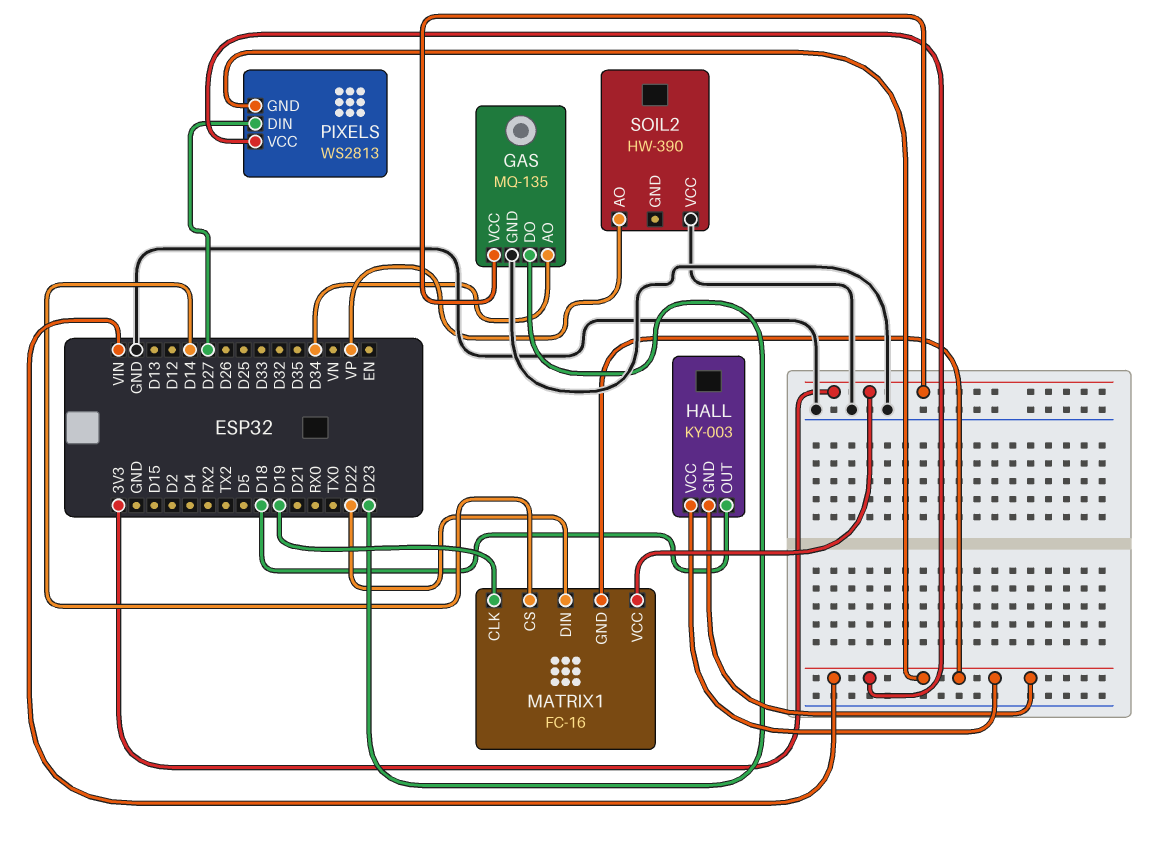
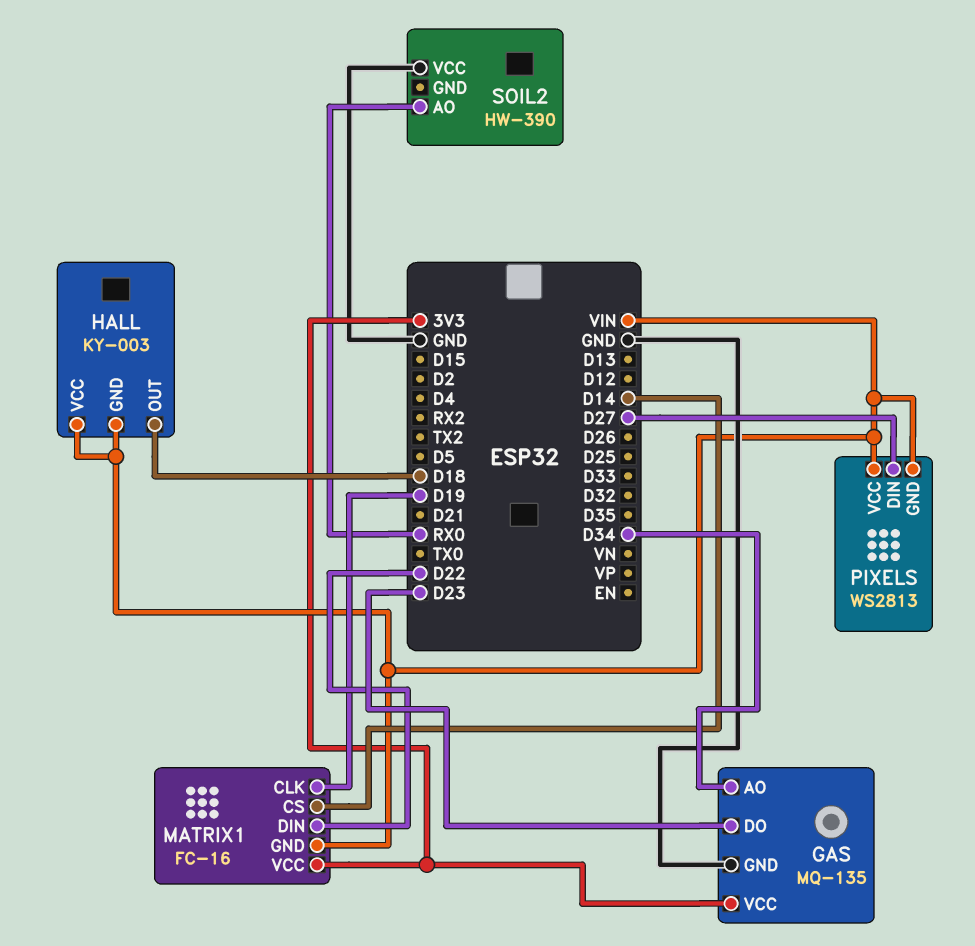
SOIL2 pin AO: VP -> RX0

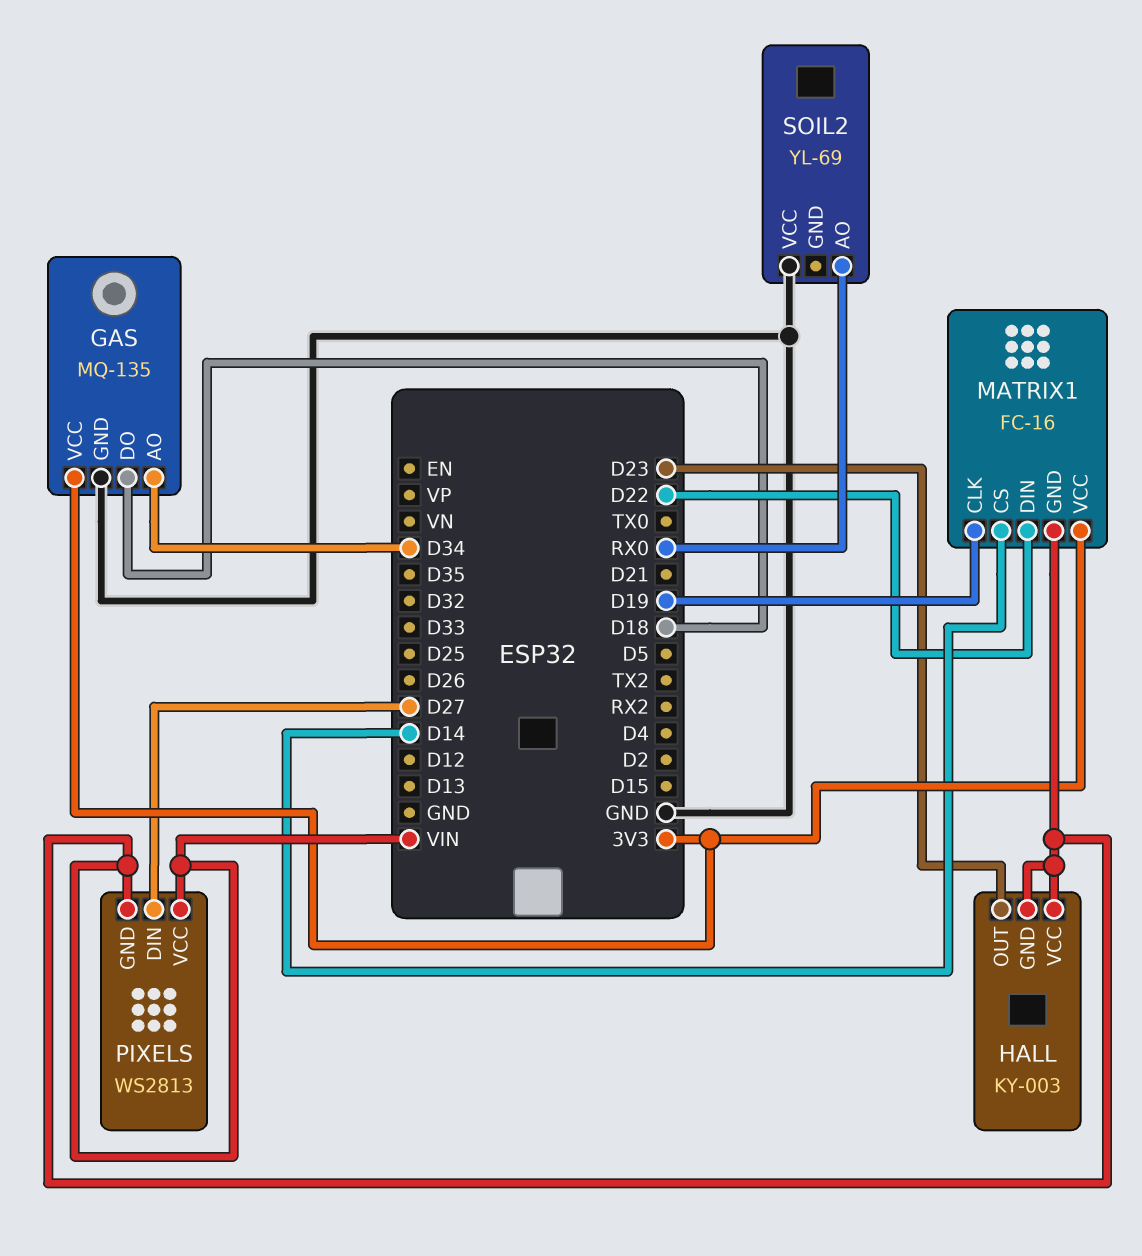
GAS pin DO: D23 -> D18
HALL pin OUT: D18 -> D23
SOIL2: HW-390 -> YL-69

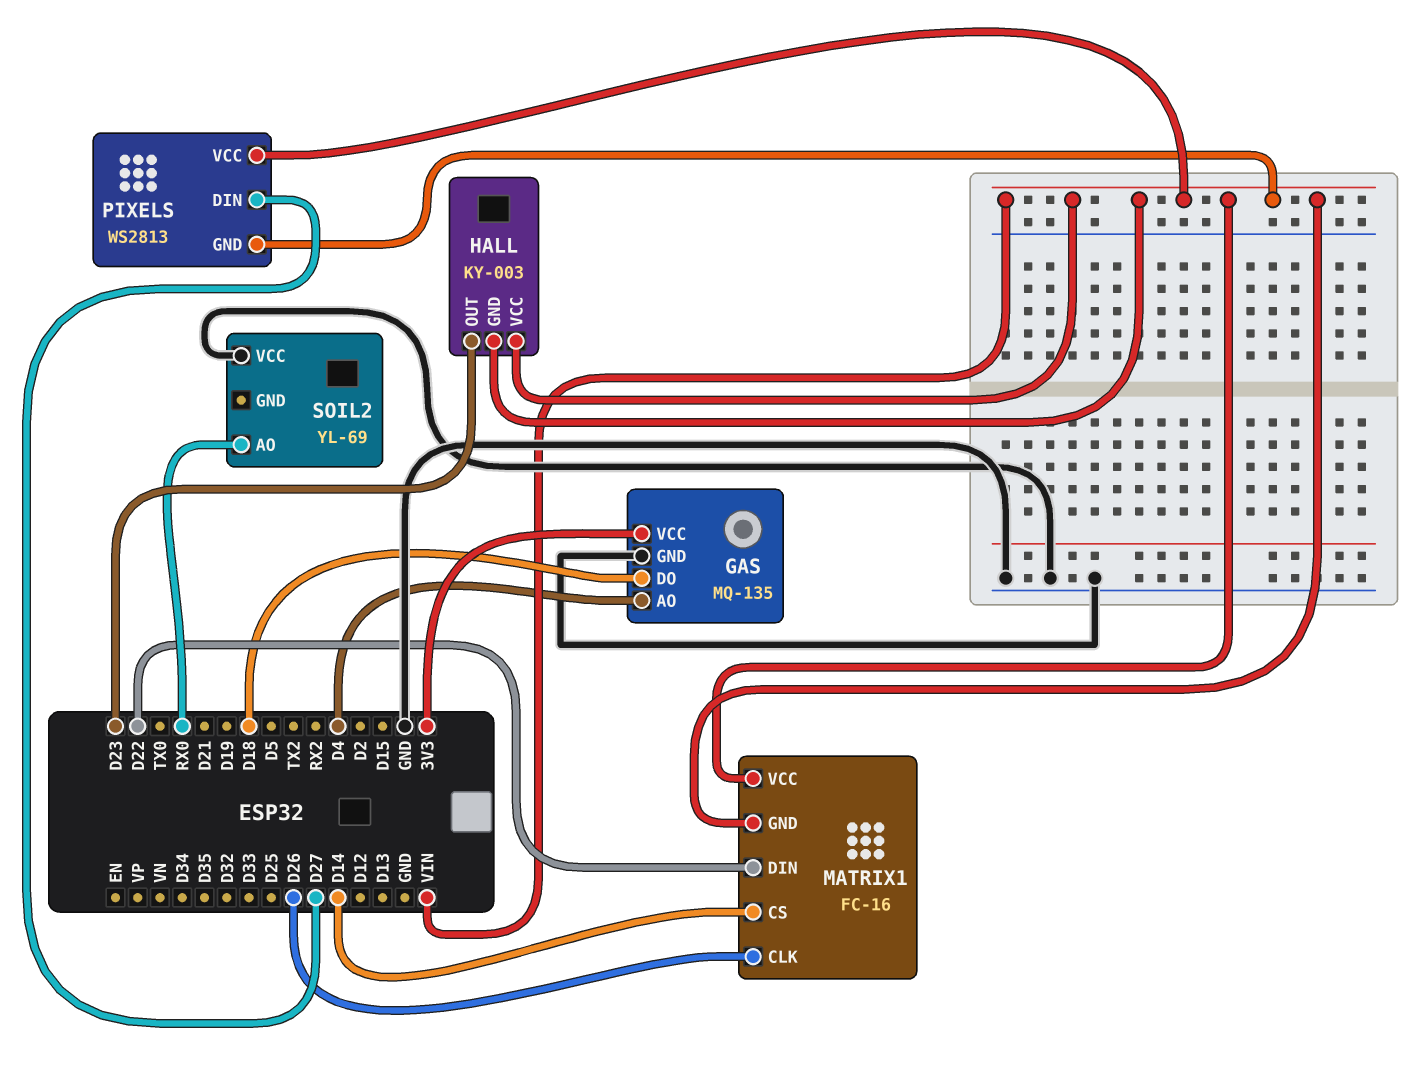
GAS pin AO: D34 -> D4
MATRIX1 pin CLK: D19 -> D26
MATRIX1 pin VCC: 3V3 -> VIN

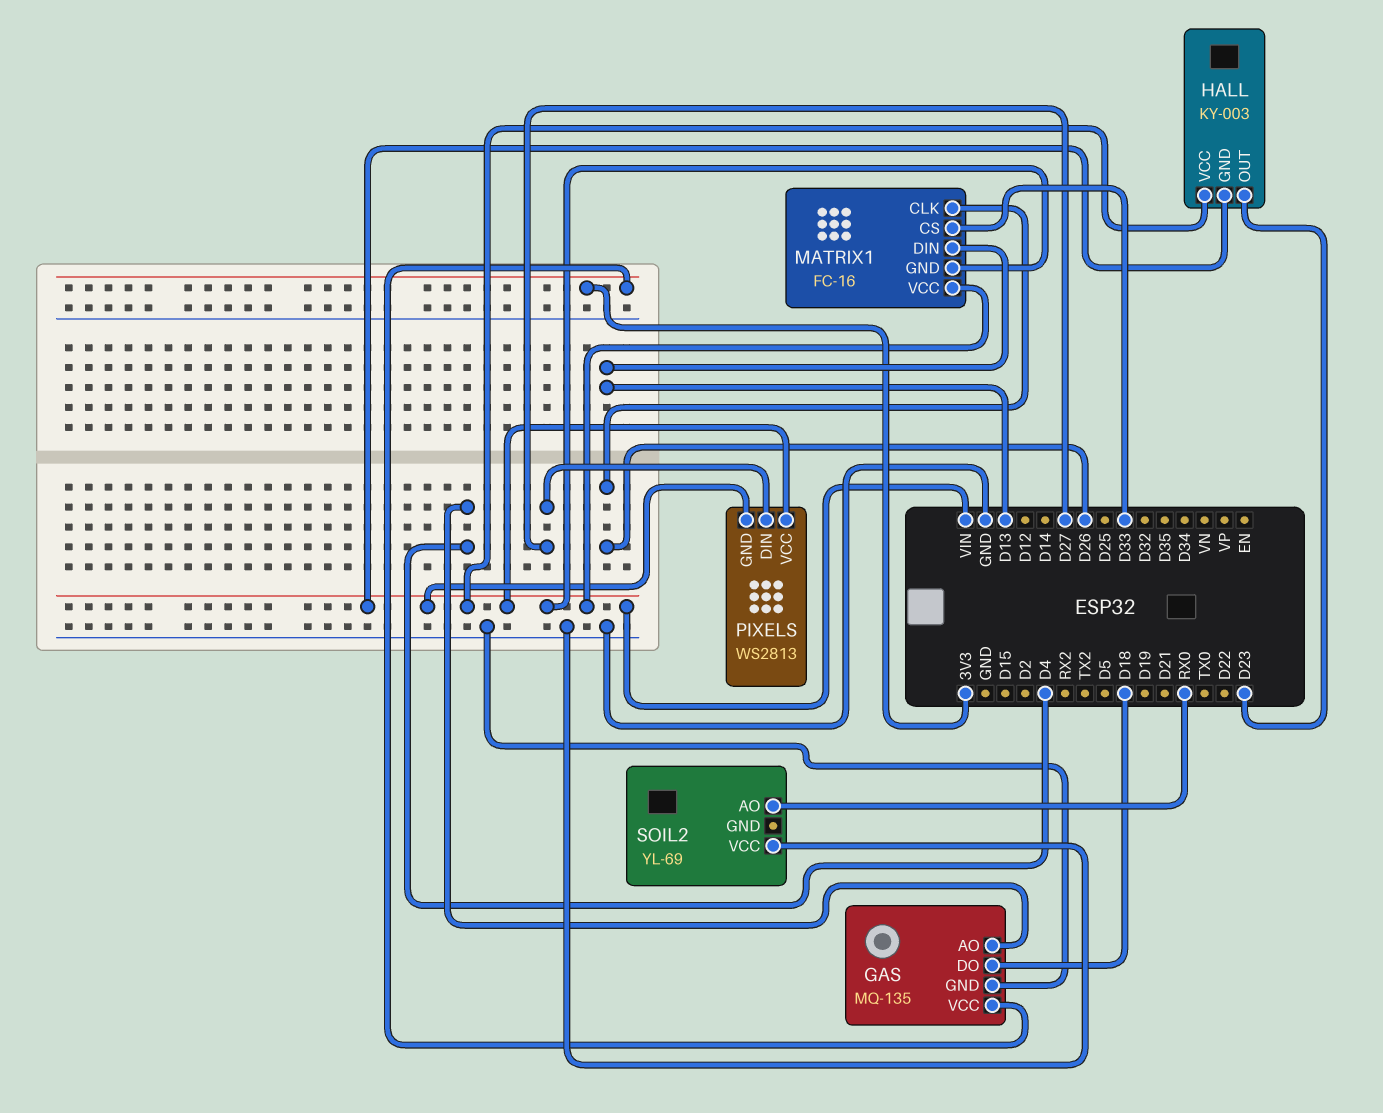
MATRIX1 pin CS: D14 -> D33
MATRIX1 pin DIN: D22 -> D13

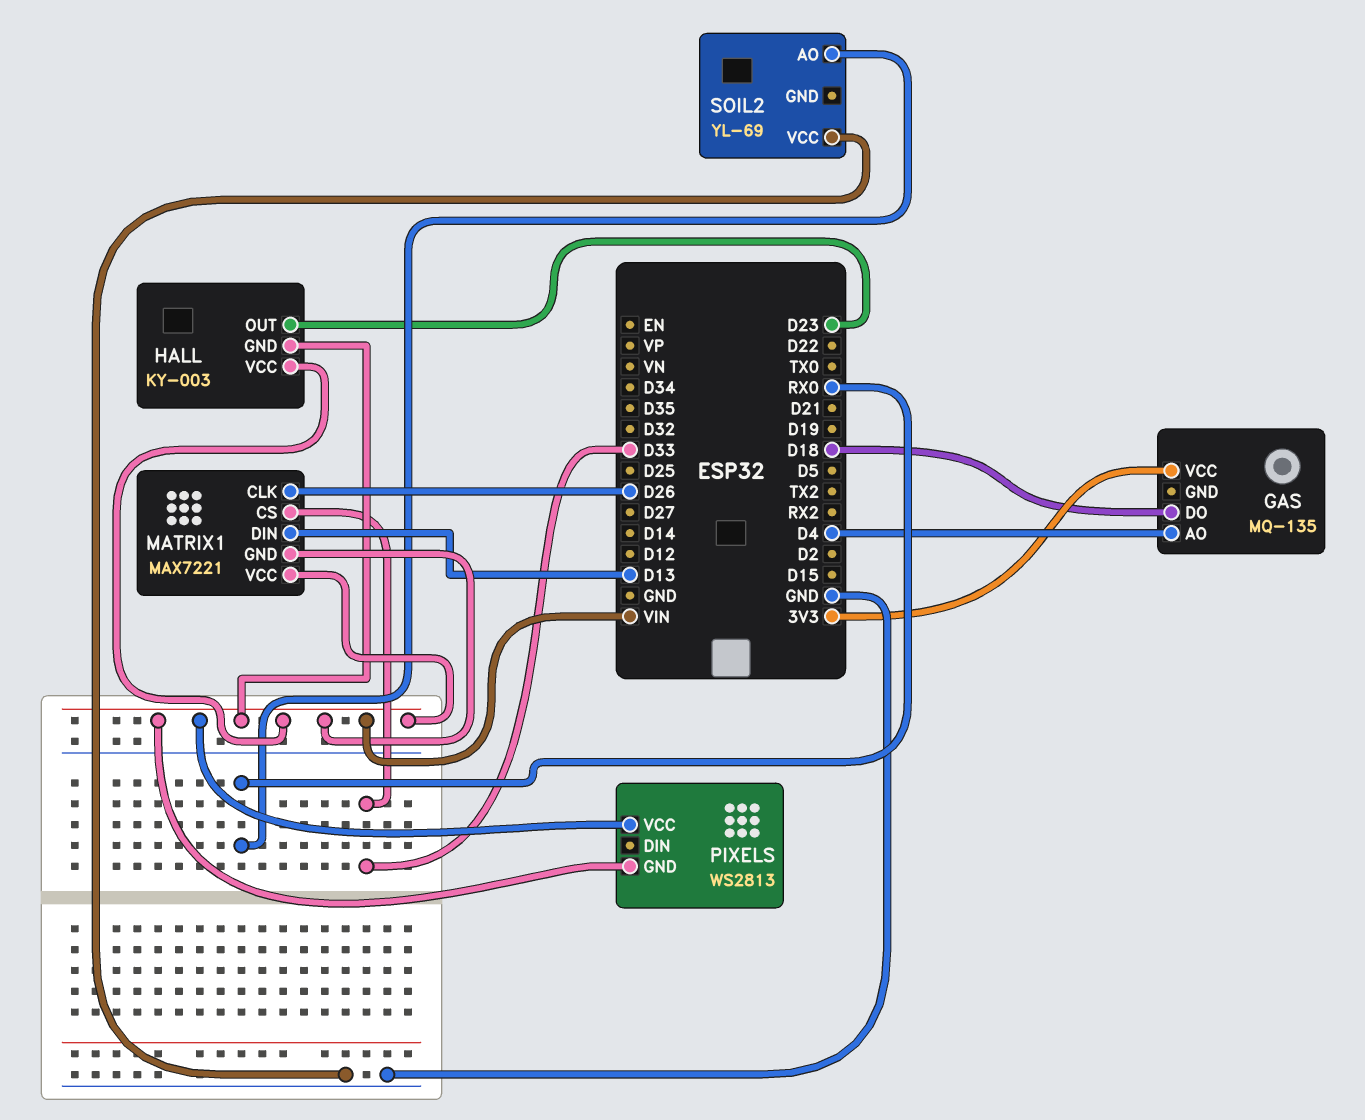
GAS pin GND: GND -> none
MATRIX1: FC-16 -> MAX7221
PIXELS pin DIN: D27 -> none

